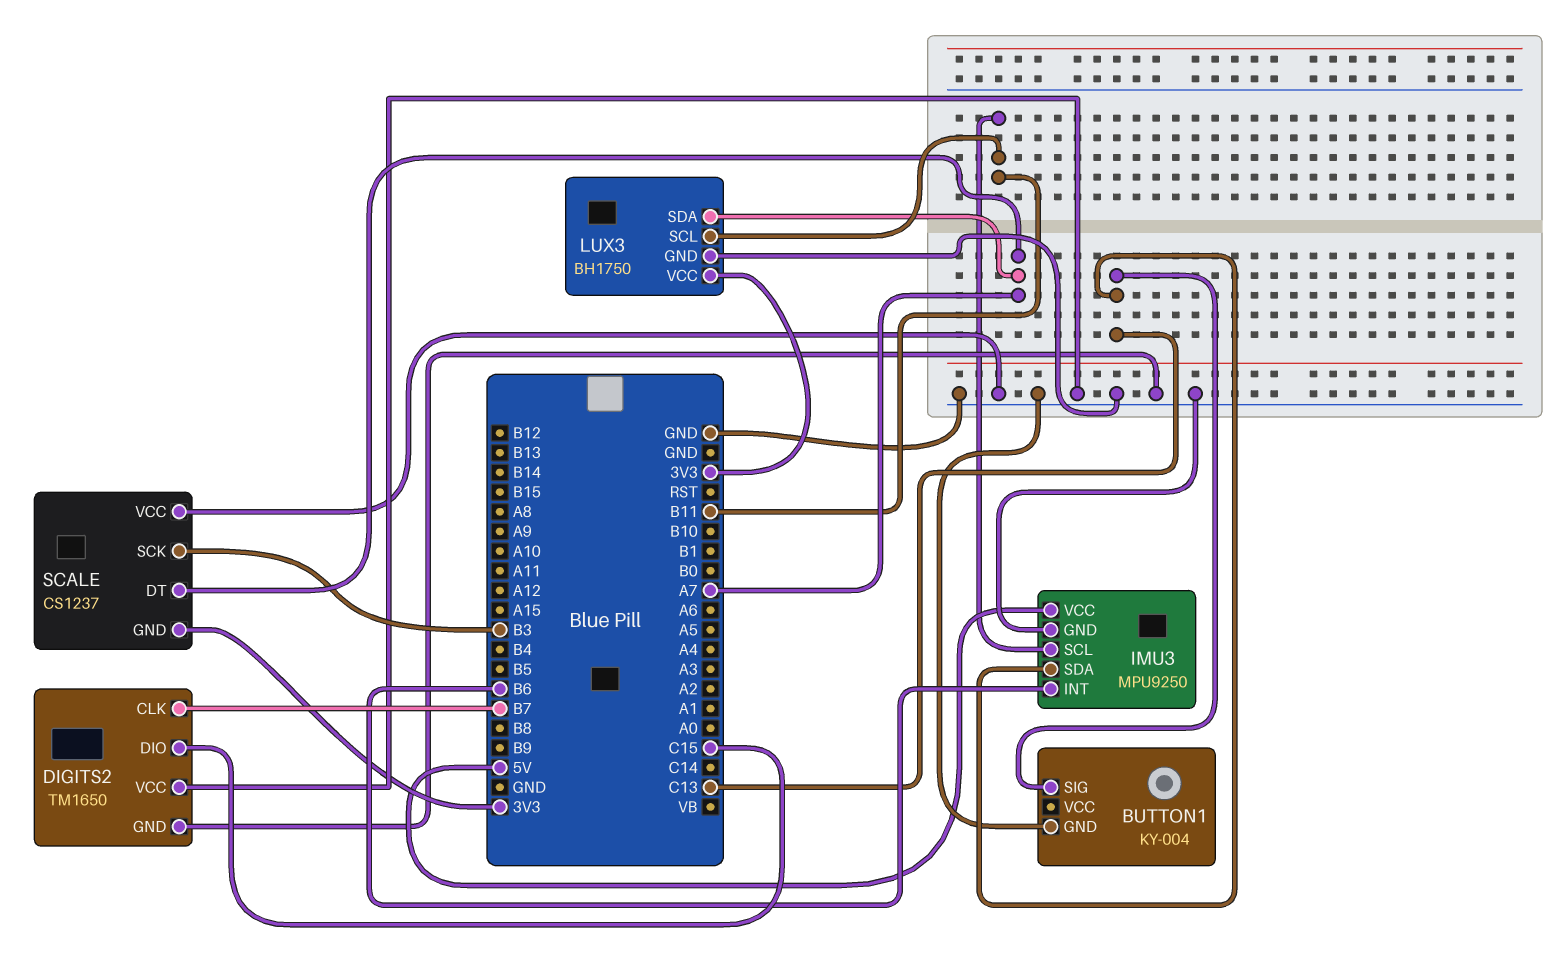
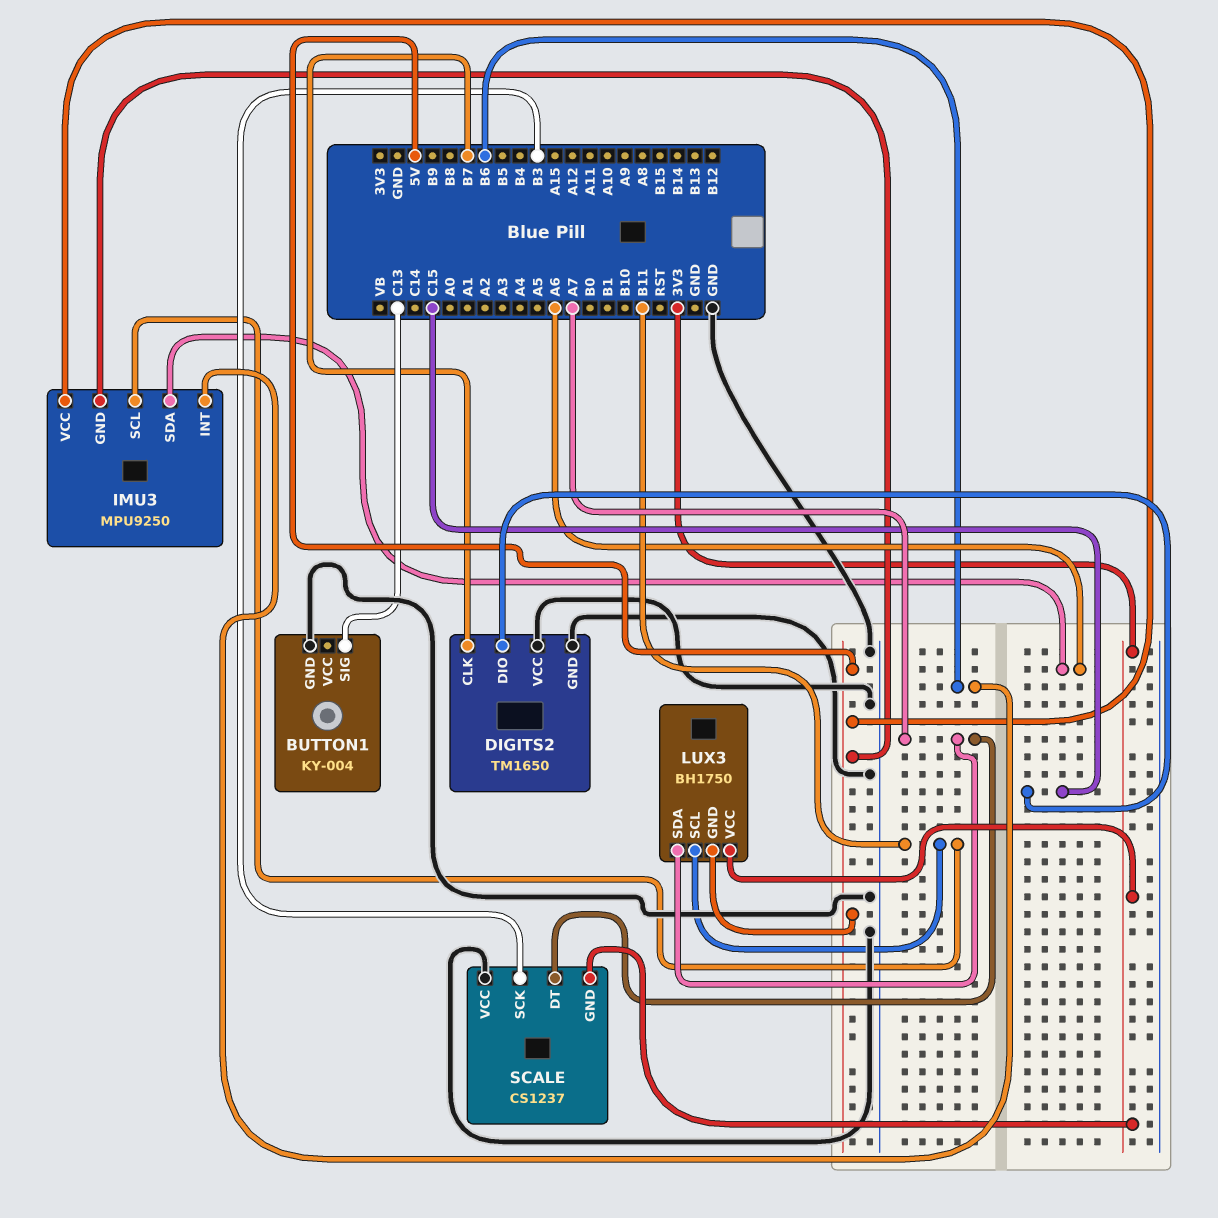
IMU3 pin GND: GND -> 5V
IMU3 pin SDA: C13 -> A6
LUX3 pin GND: GND -> 5V

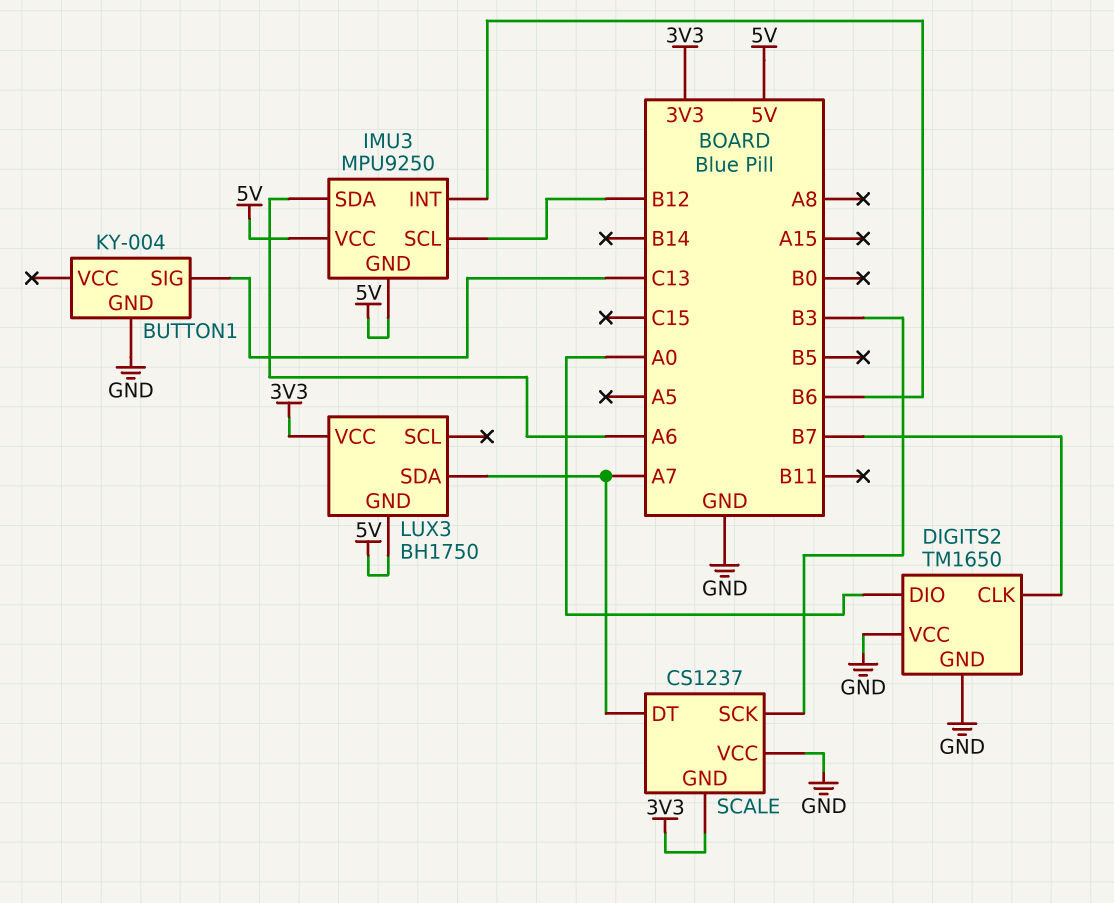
DIGITS2 pin DIO: C15 -> A0
IMU3 pin SCL: B11 -> B12
LUX3 pin SCL: B11 -> none

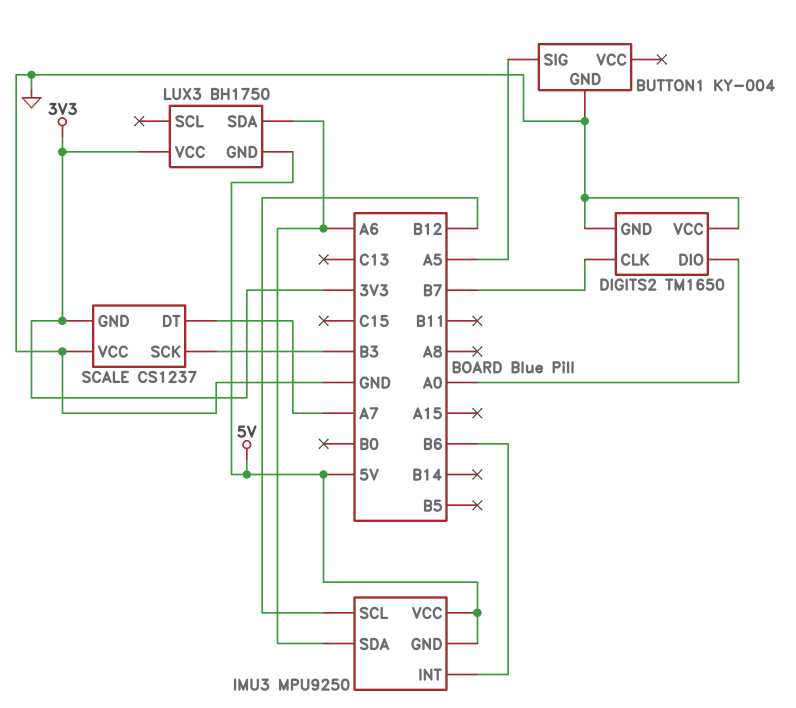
BUTTON1 pin SIG: C13 -> A5
LUX3 pin SDA: A7 -> A6

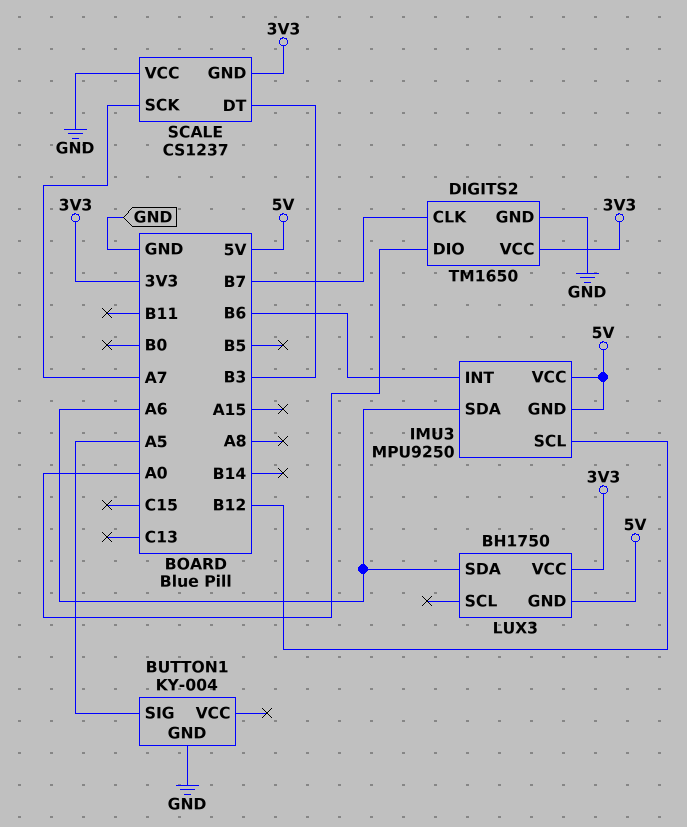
DIGITS2 pin VCC: GND -> 3V3
SCALE pin DT: A7 -> B3
SCALE pin SCK: B3 -> A7

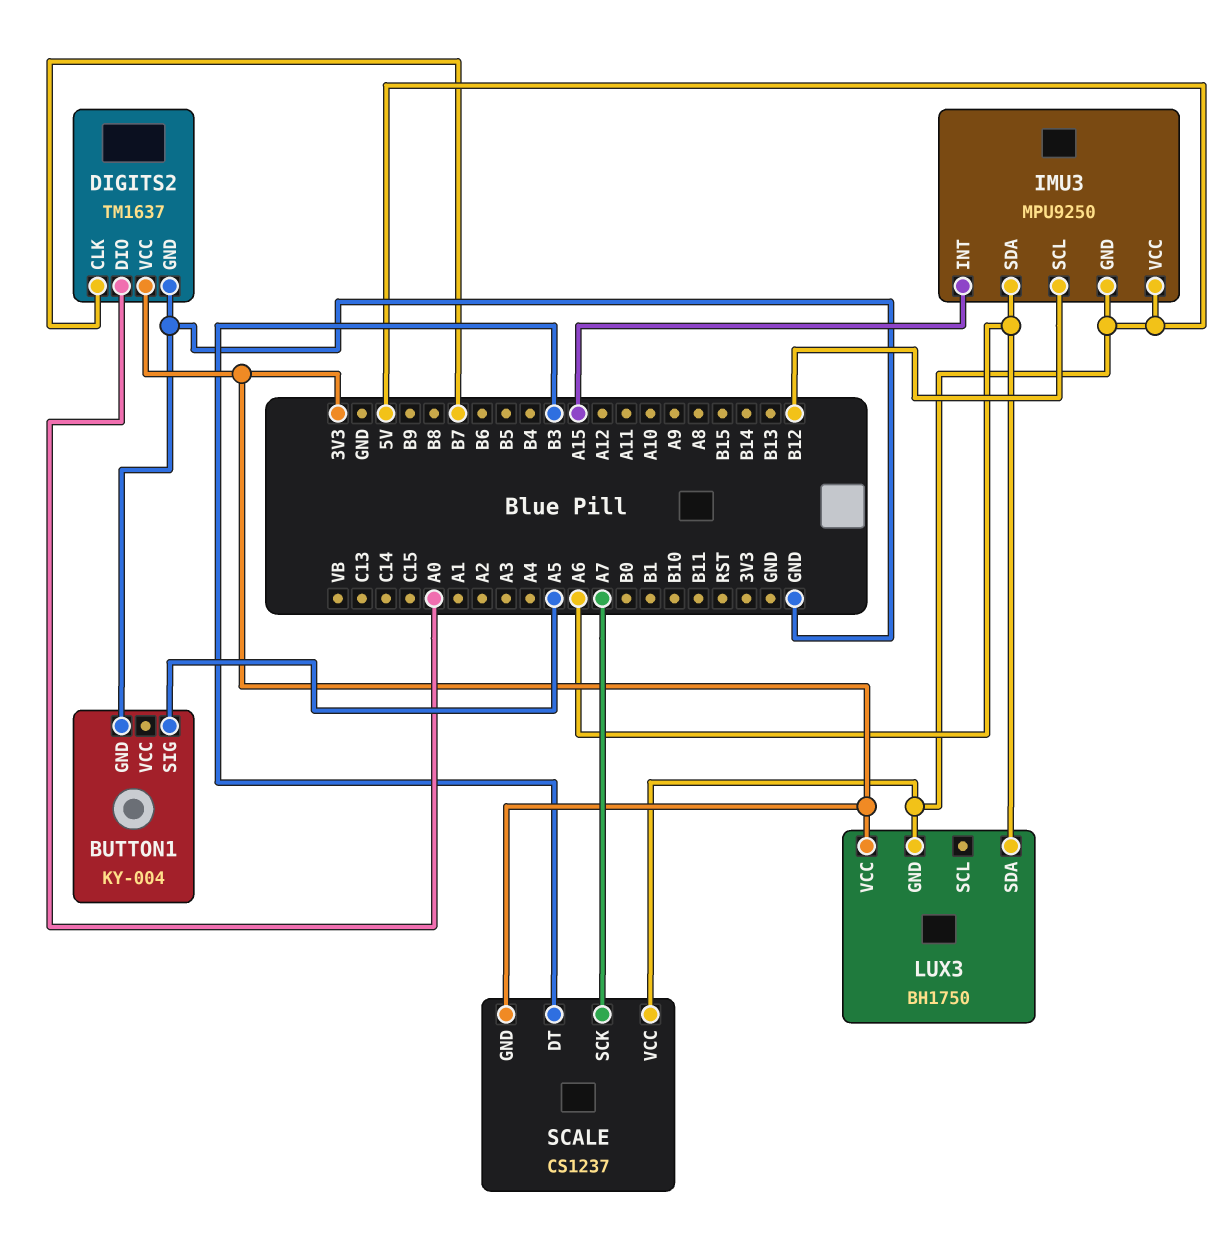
DIGITS2: TM1650 -> TM1637
IMU3 pin INT: B6 -> A15
SCALE pin VCC: GND -> 5V

